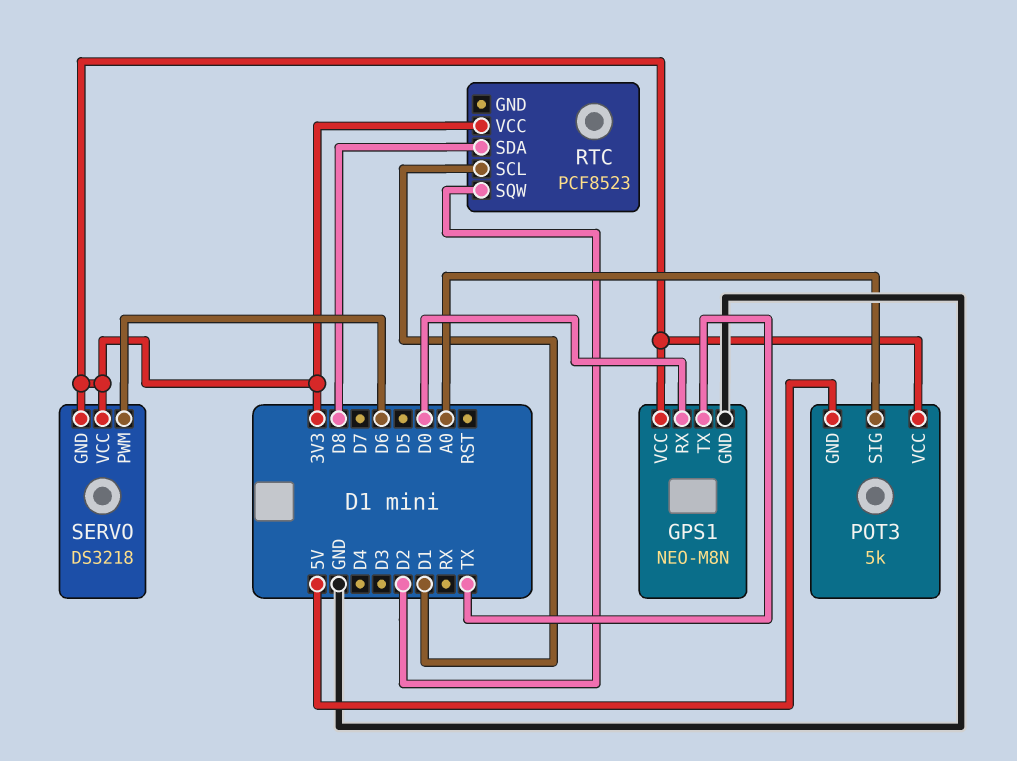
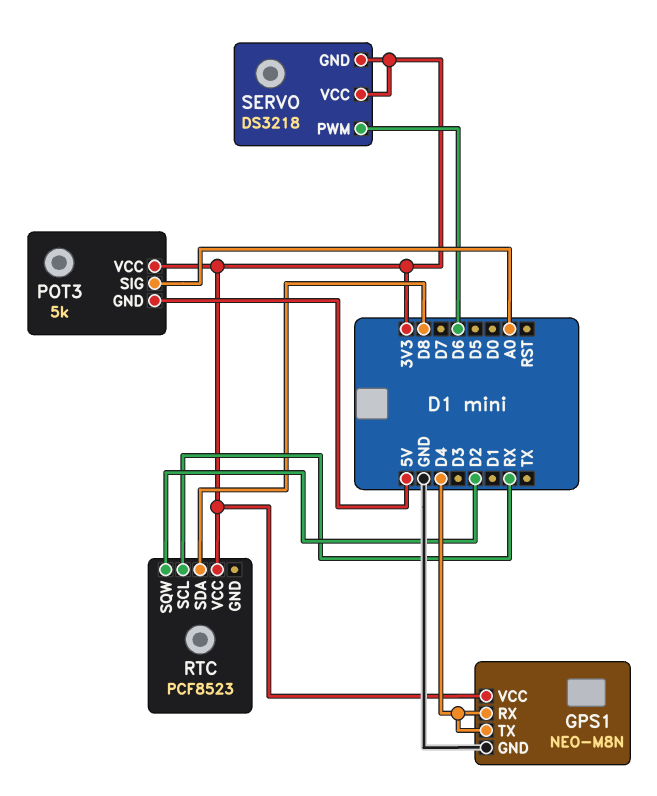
GPS1 pin RX: D0 -> D4
GPS1 pin TX: TX -> D4
RTC pin SCL: D1 -> RX

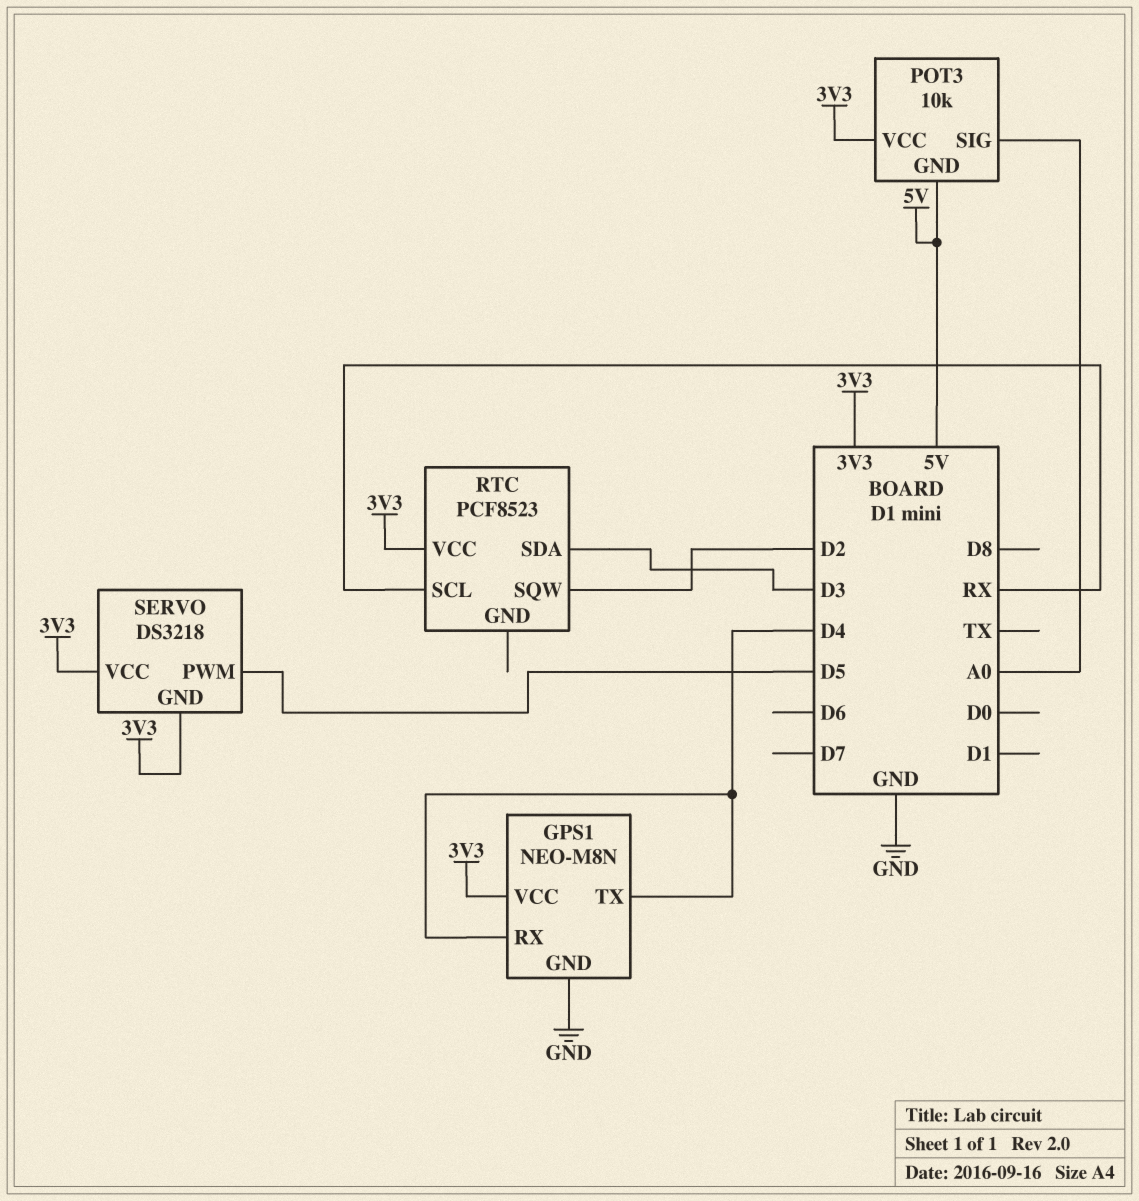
POT3: 5k -> 10k
RTC pin SDA: D8 -> D3
SERVO pin PWM: D6 -> D5

